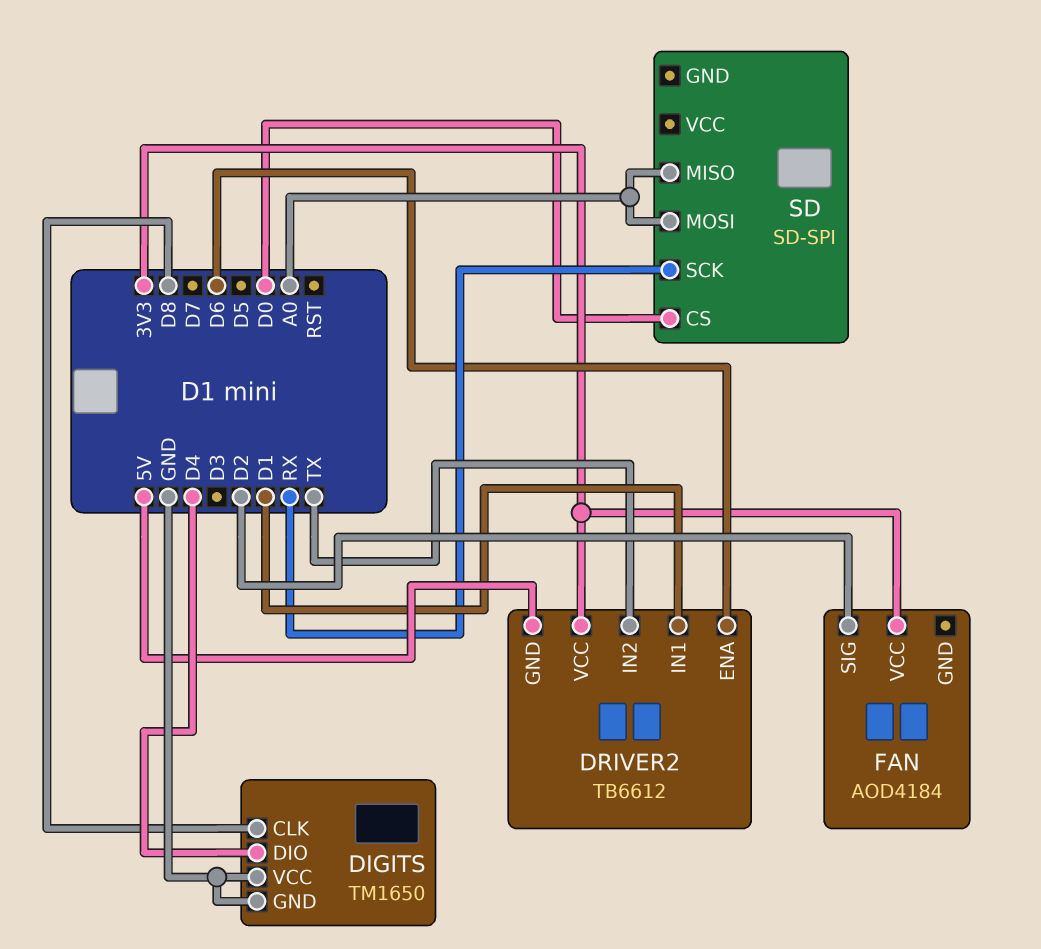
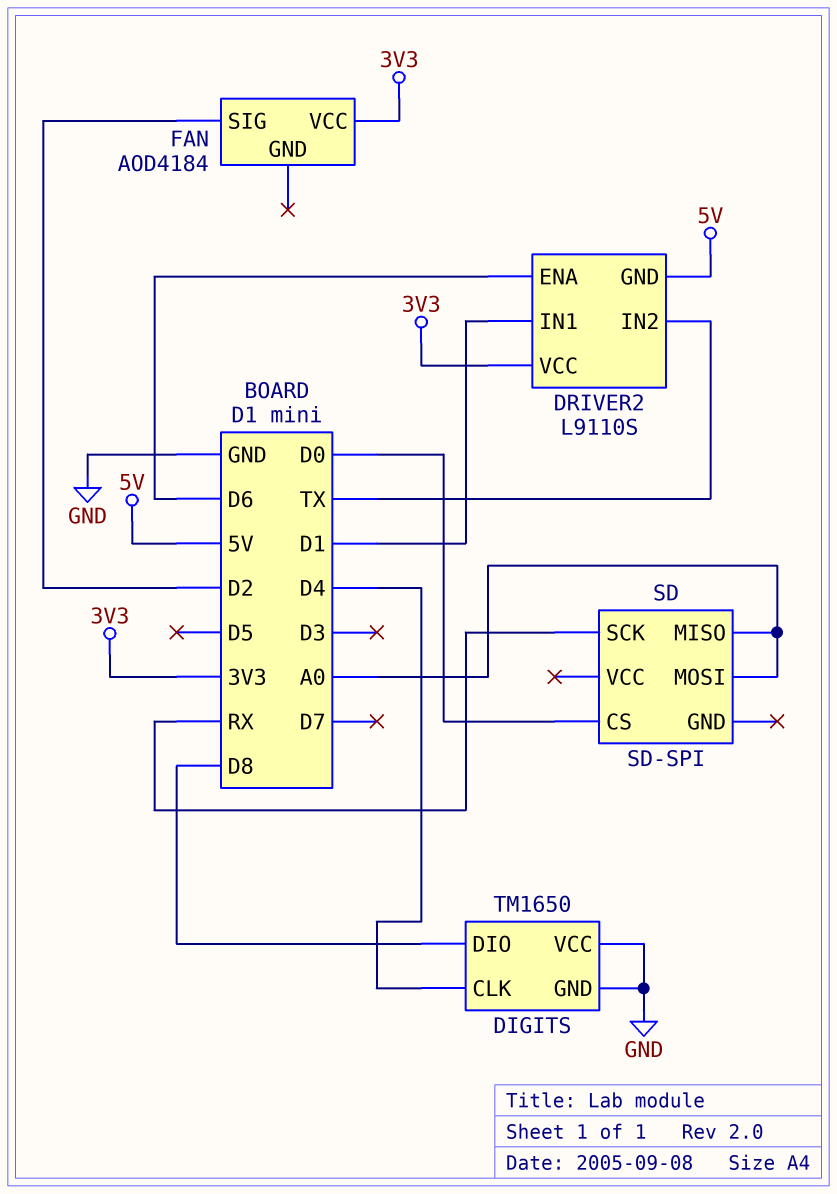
DIGITS pin CLK: D8 -> D4
DIGITS pin DIO: D4 -> D8
DRIVER2: TB6612 -> L9110S

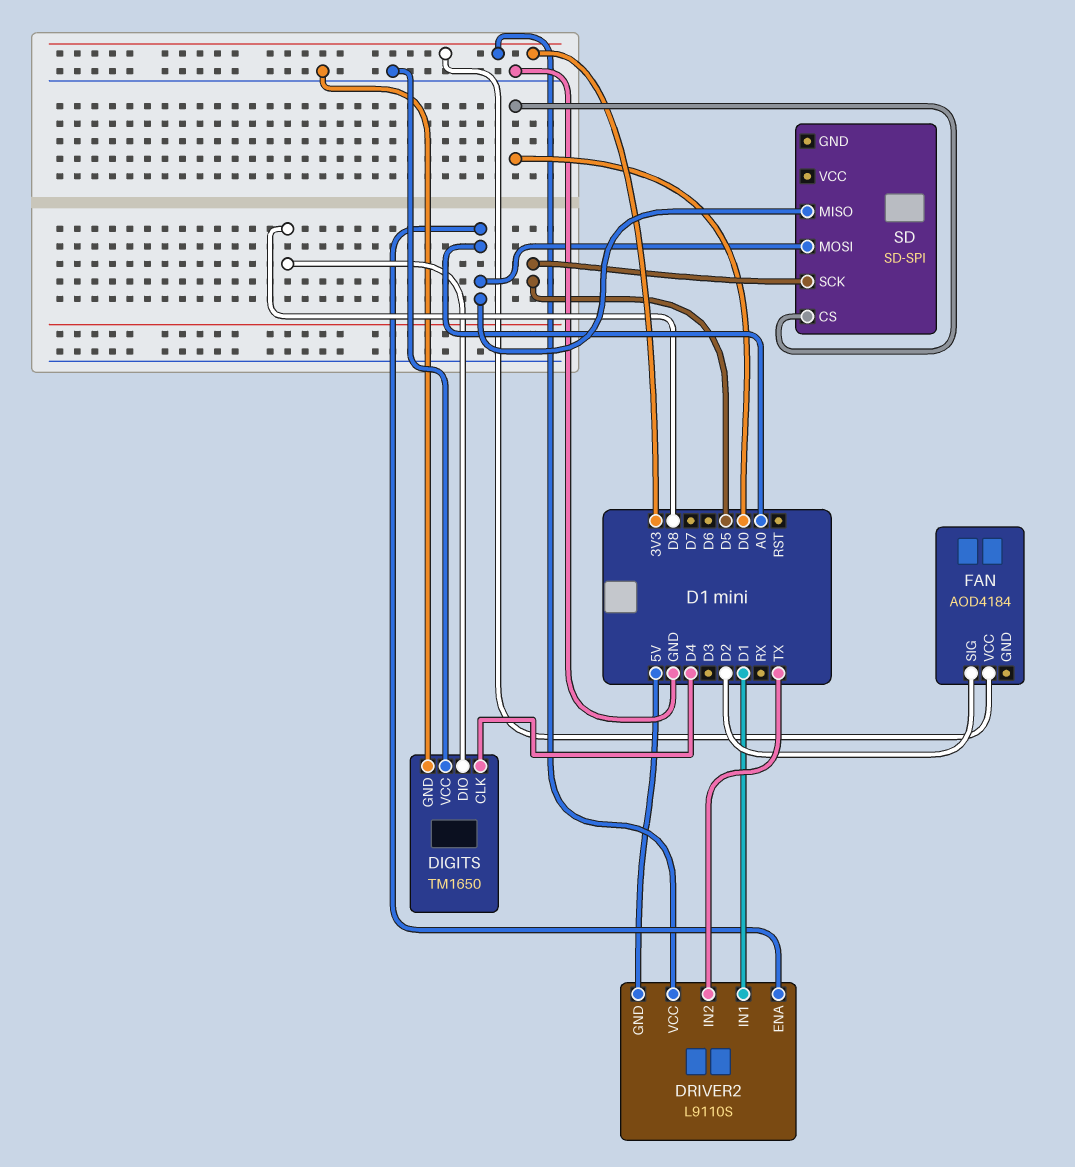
DRIVER2 pin ENA: D6 -> A0
SD pin SCK: RX -> D5

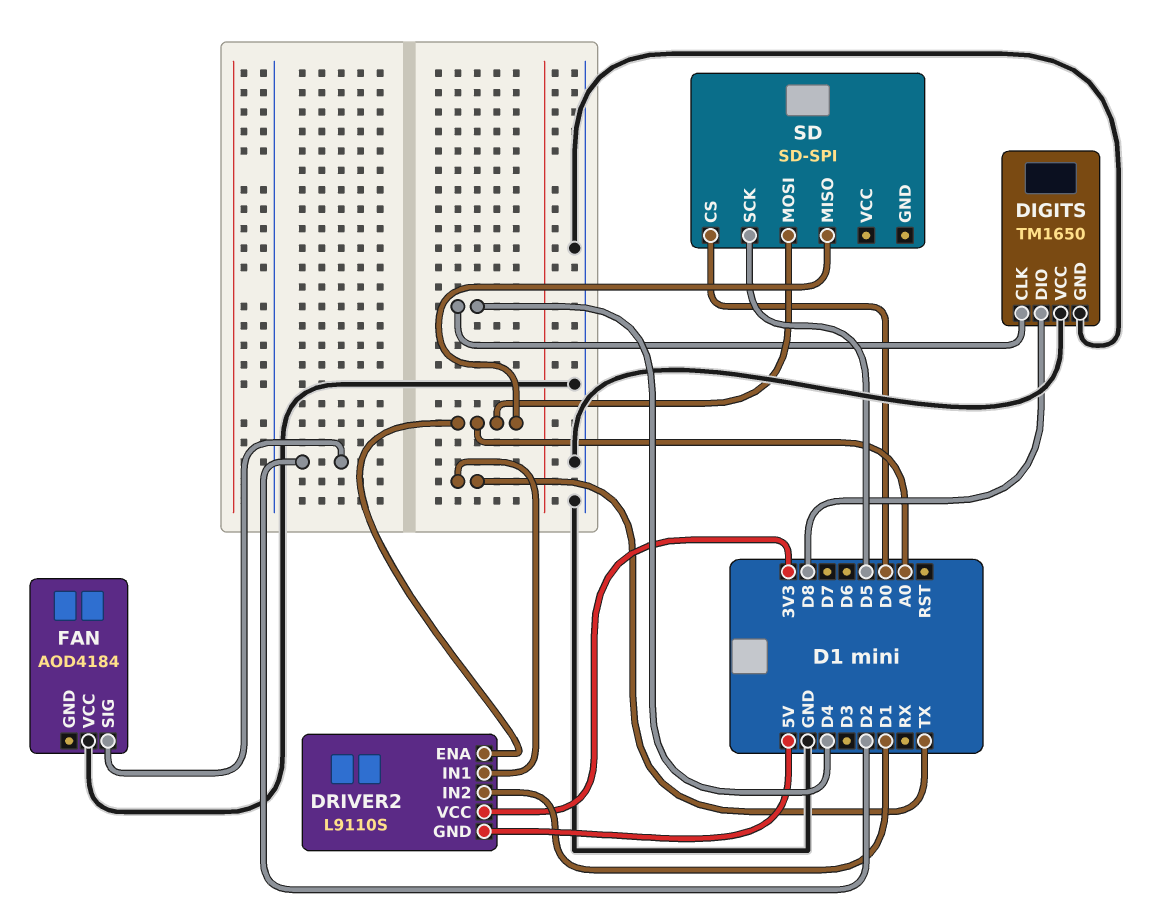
DRIVER2 pin IN1: D1 -> TX
DRIVER2 pin IN2: TX -> D1
FAN pin VCC: 3V3 -> GND

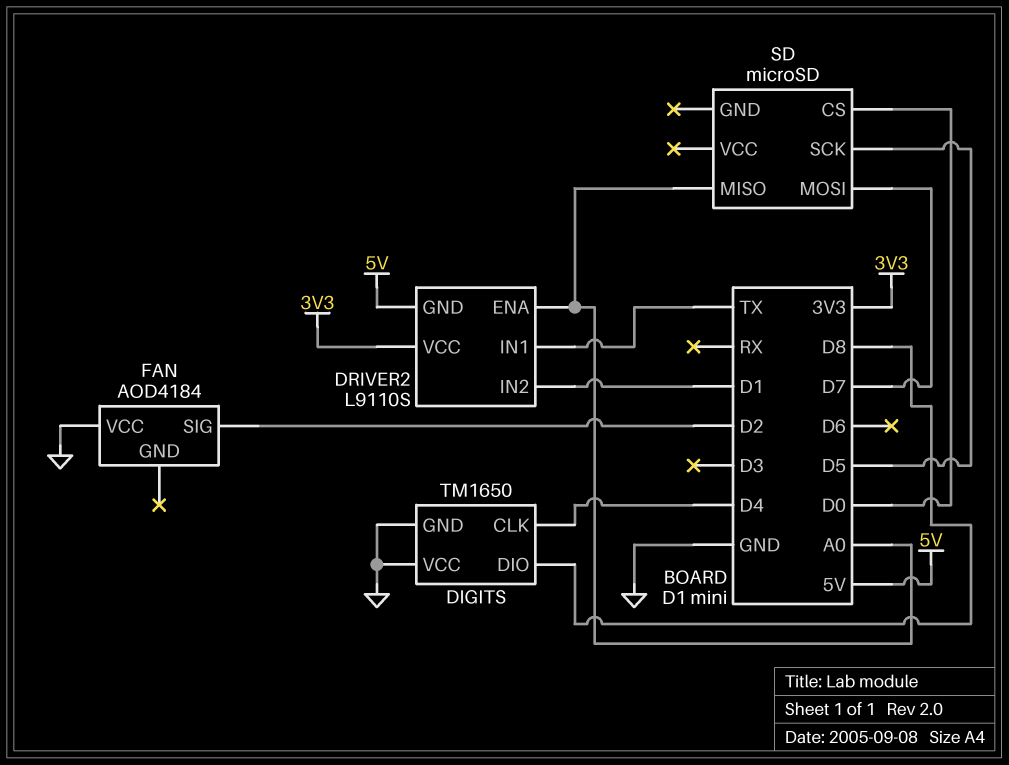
SD: SD-SPI -> microSD
SD pin MOSI: A0 -> D7

